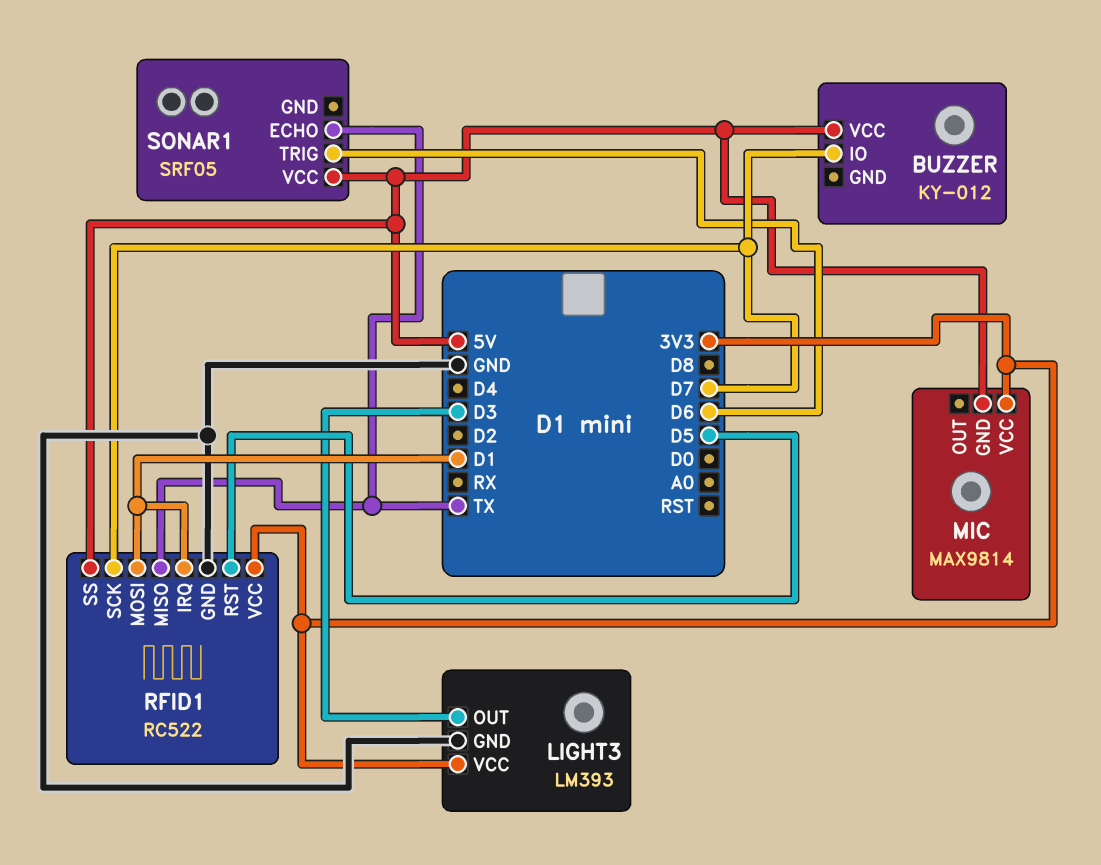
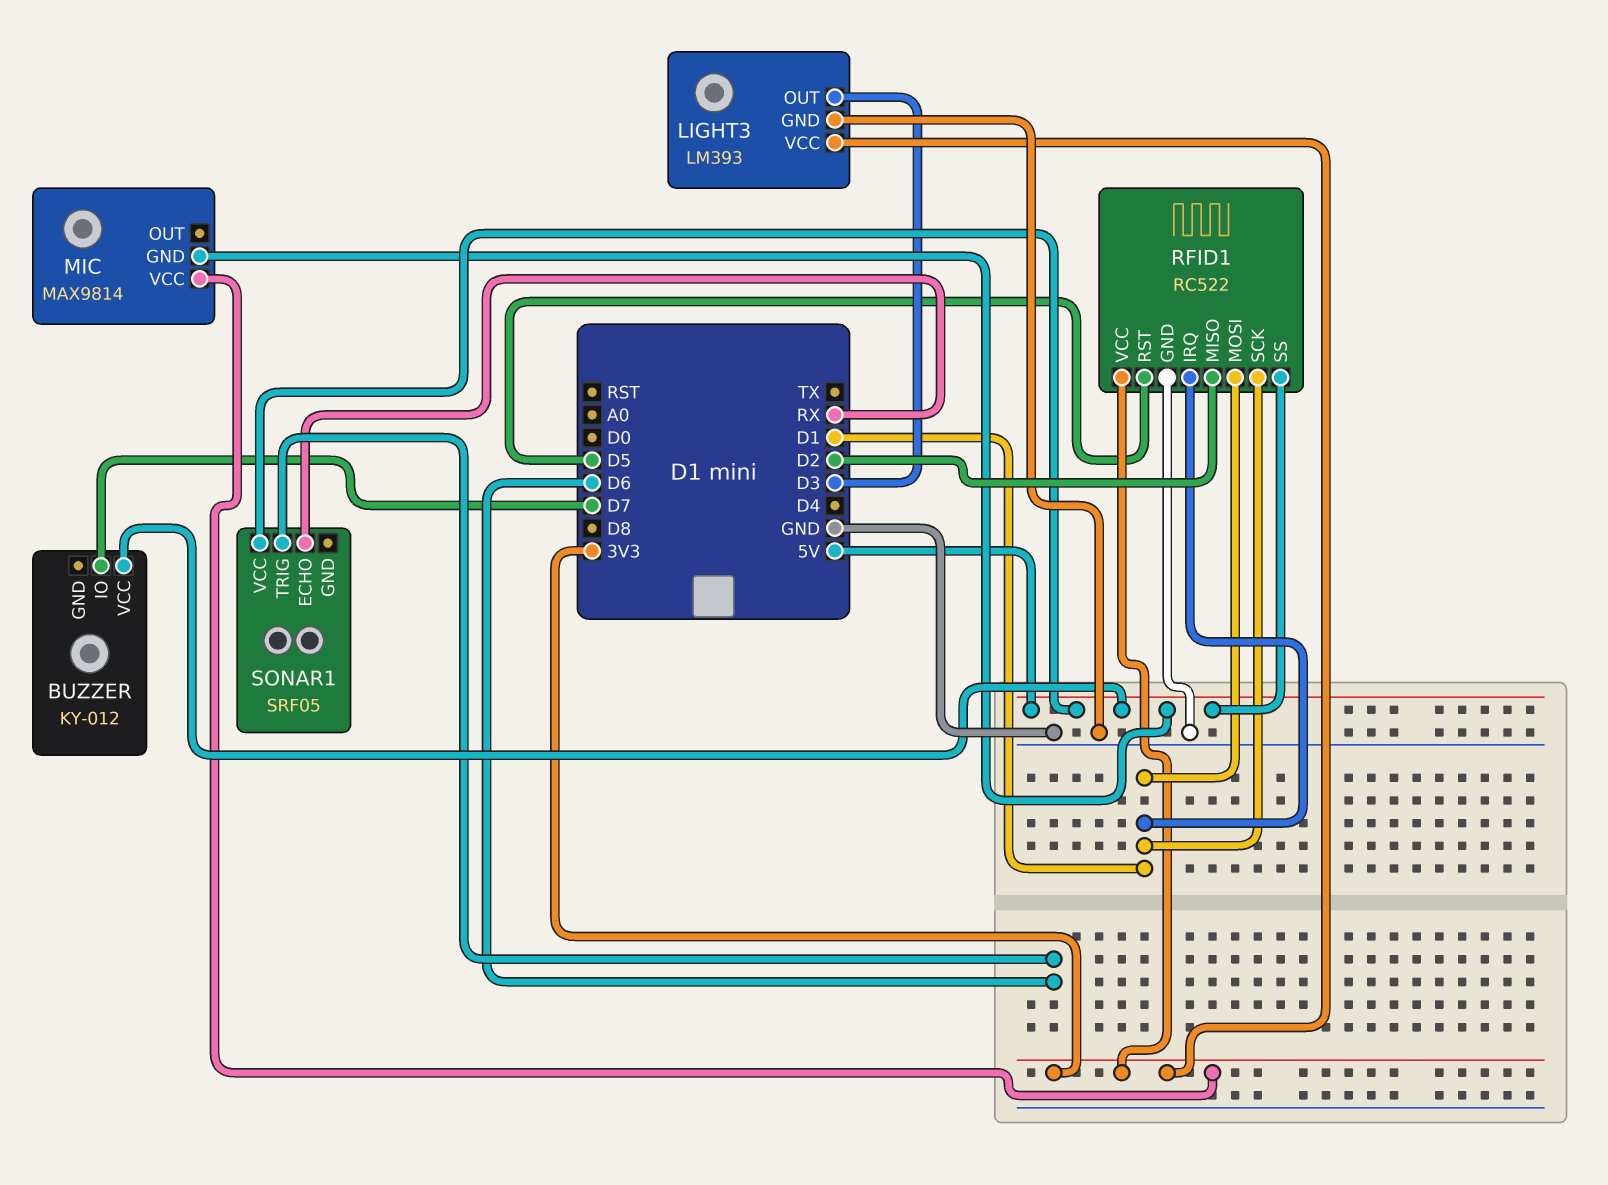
RFID1 pin MISO: TX -> D2
RFID1 pin SCK: D7 -> D1
SONAR1 pin ECHO: TX -> RX

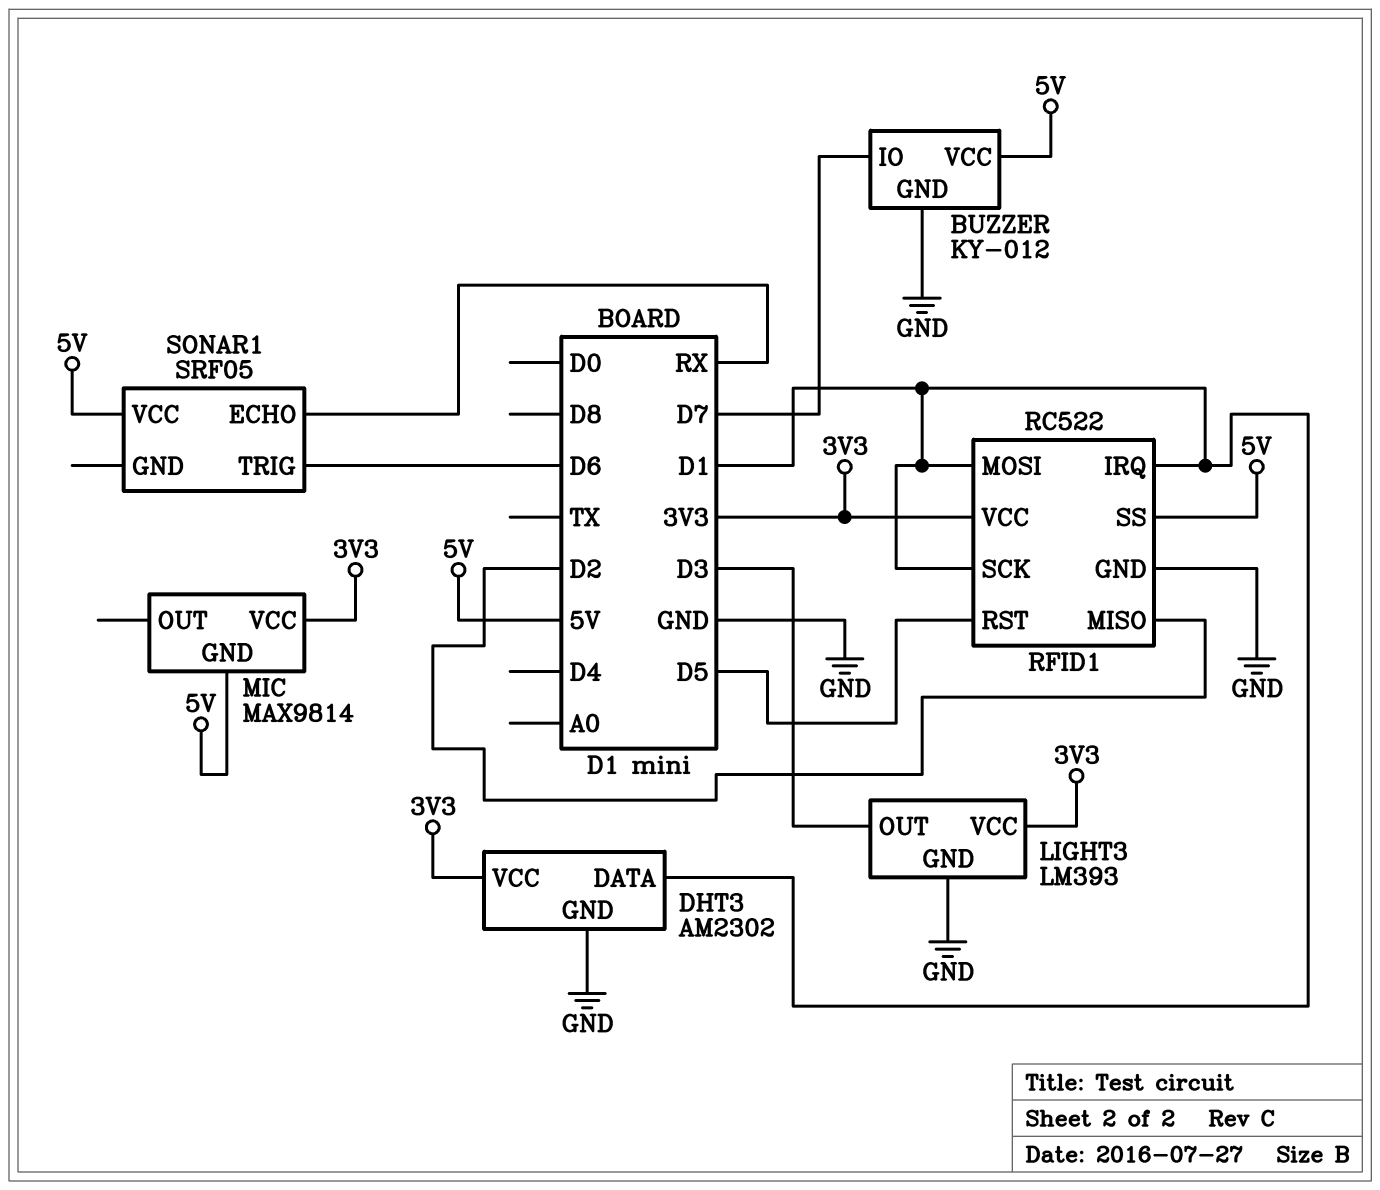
BUZZER pin GND: none -> GND
DHT3: none -> AM2302
DHT3 pin DATA: none -> D1
DHT3 pin GND: none -> GND
DHT3 pin VCC: none -> 3V3

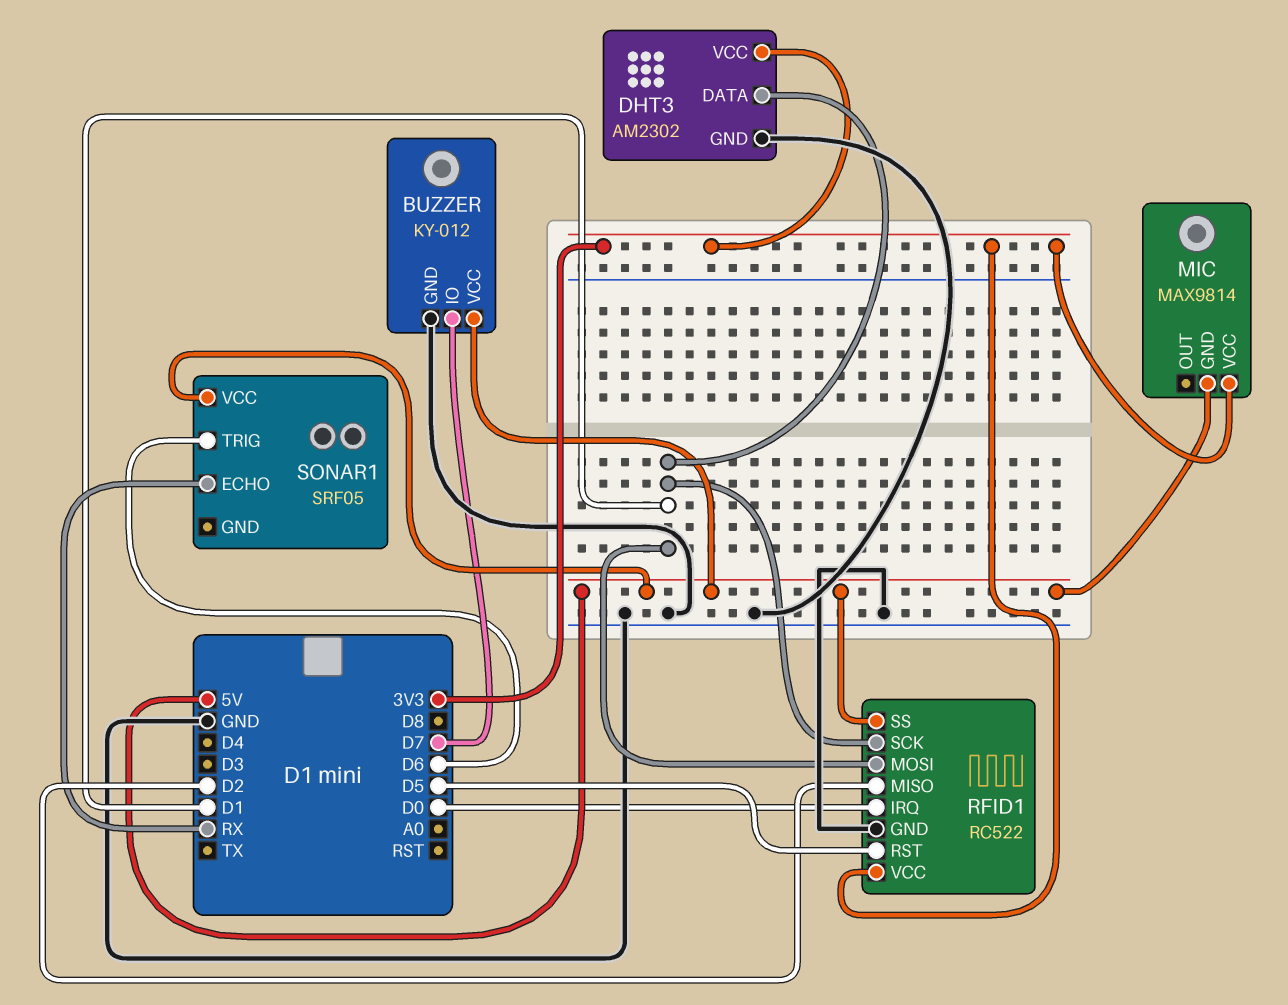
LIGHT3: LM393 -> none
LIGHT3 pin GND: GND -> none
LIGHT3 pin OUT: D3 -> none
LIGHT3 pin VCC: 3V3 -> none
RFID1 pin IRQ: D1 -> D0

